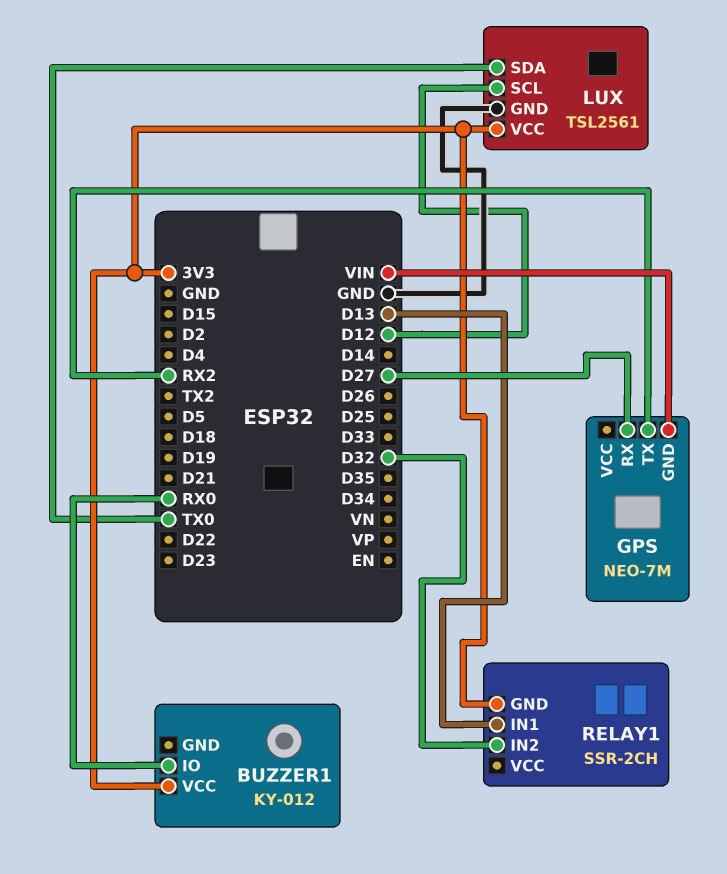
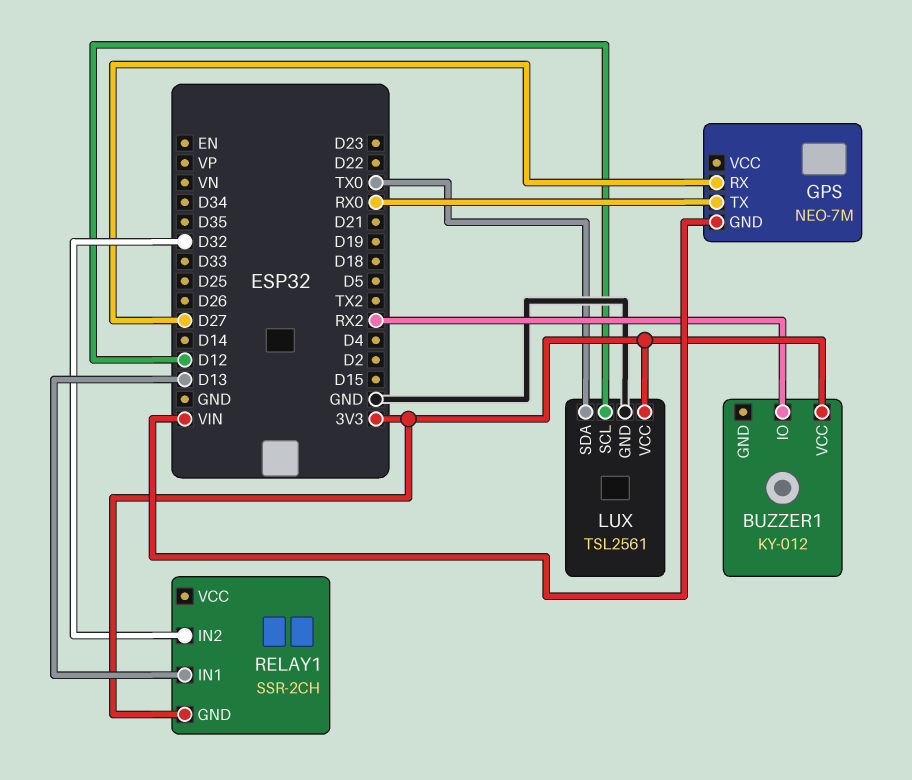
BUZZER1 pin IO: RX0 -> RX2
GPS pin TX: RX2 -> RX0

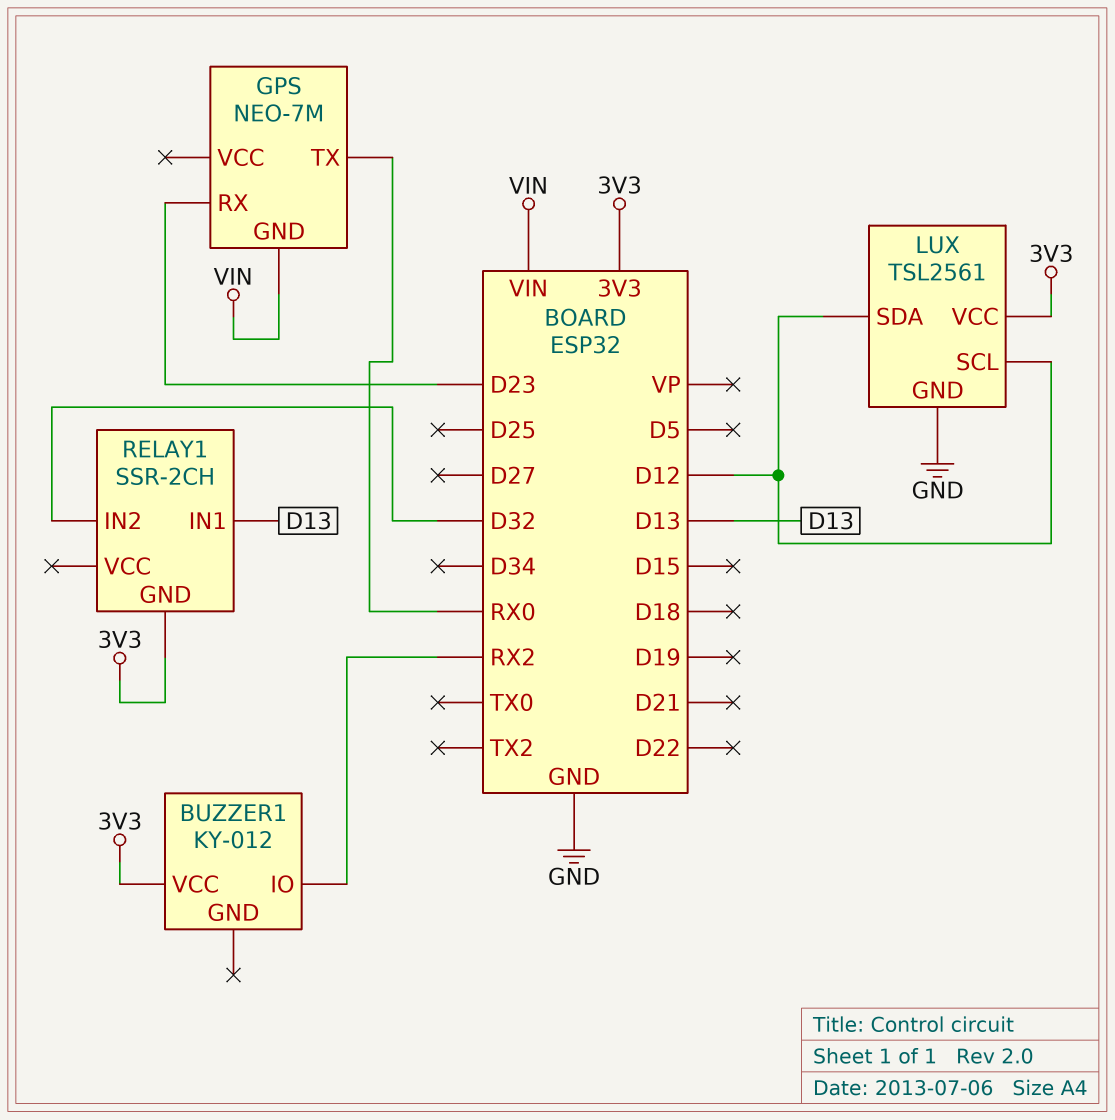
GPS pin RX: D27 -> D23
LUX pin SDA: TX0 -> D12

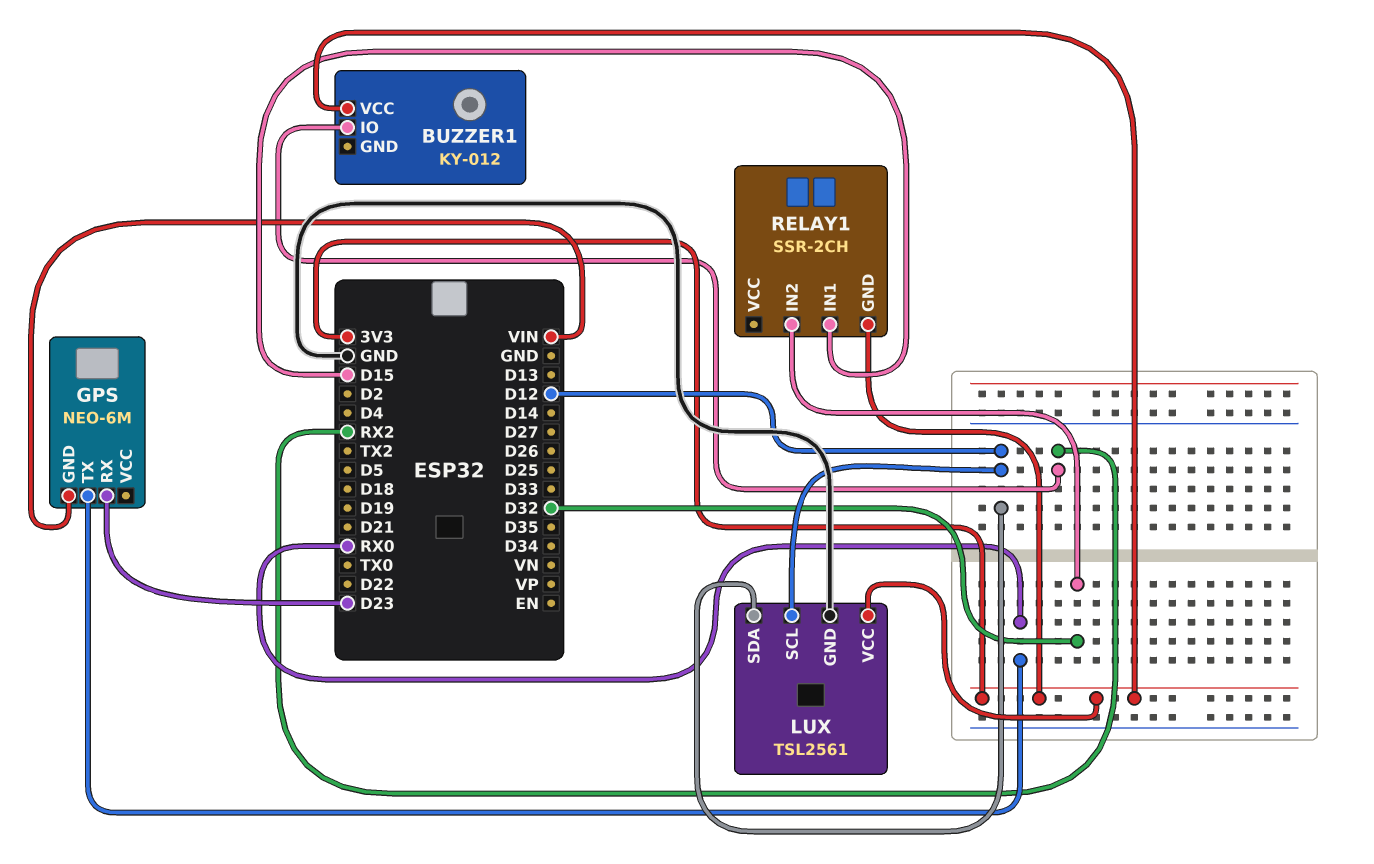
GPS: NEO-7M -> NEO-6M
RELAY1 pin IN1: D13 -> D15

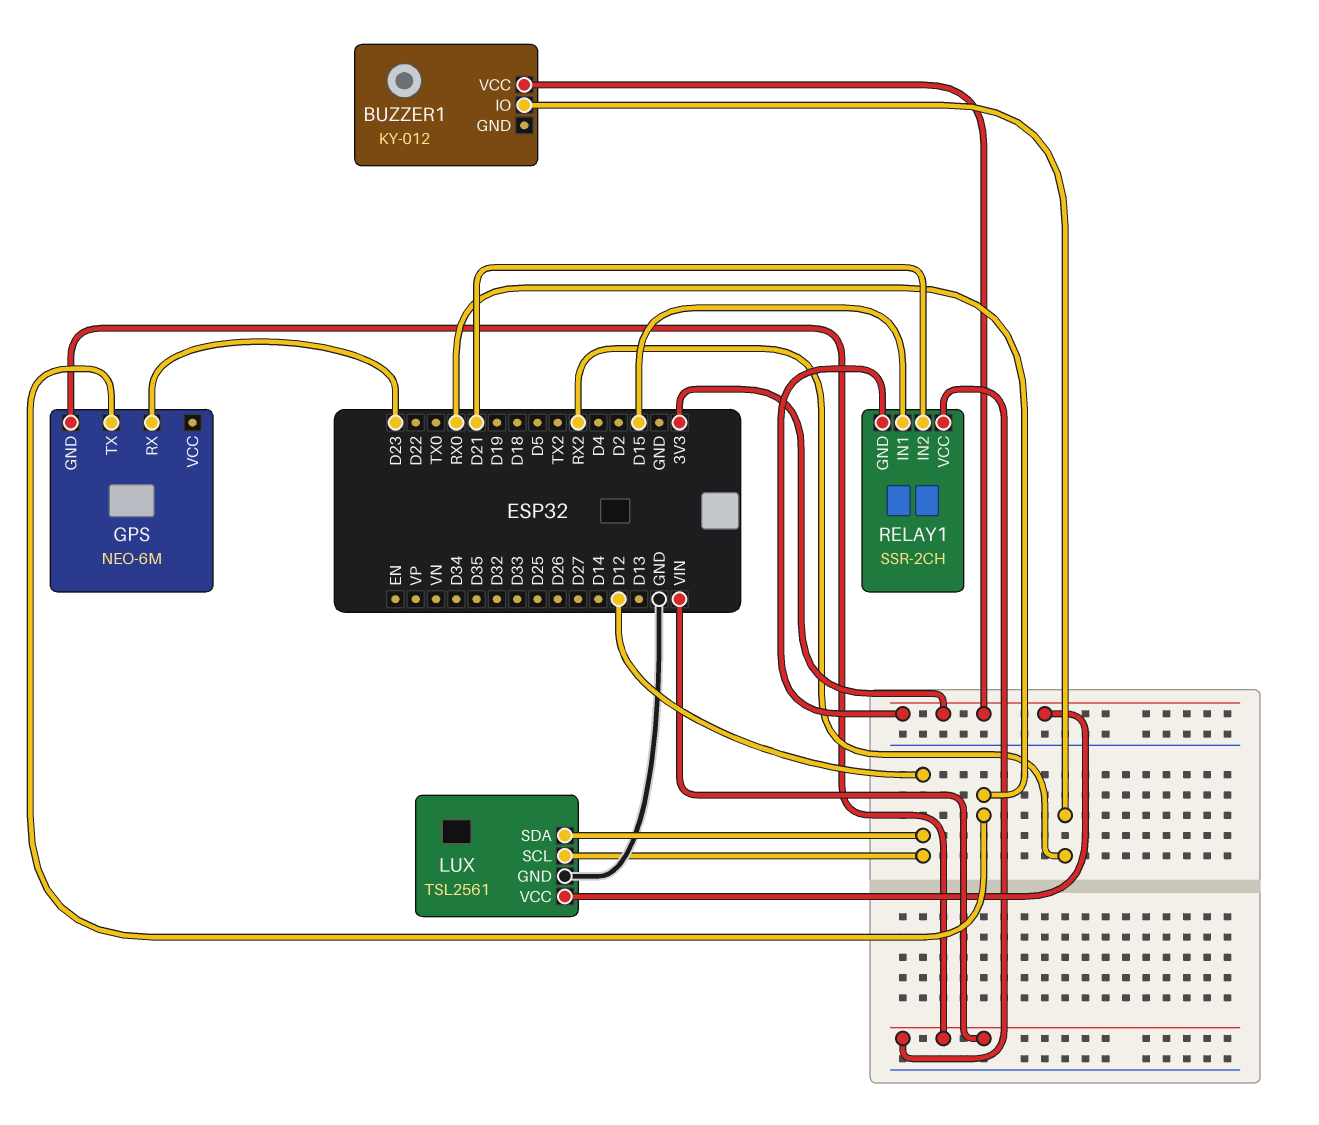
RELAY1 pin IN2: D32 -> D21
RELAY1 pin VCC: none -> VIN

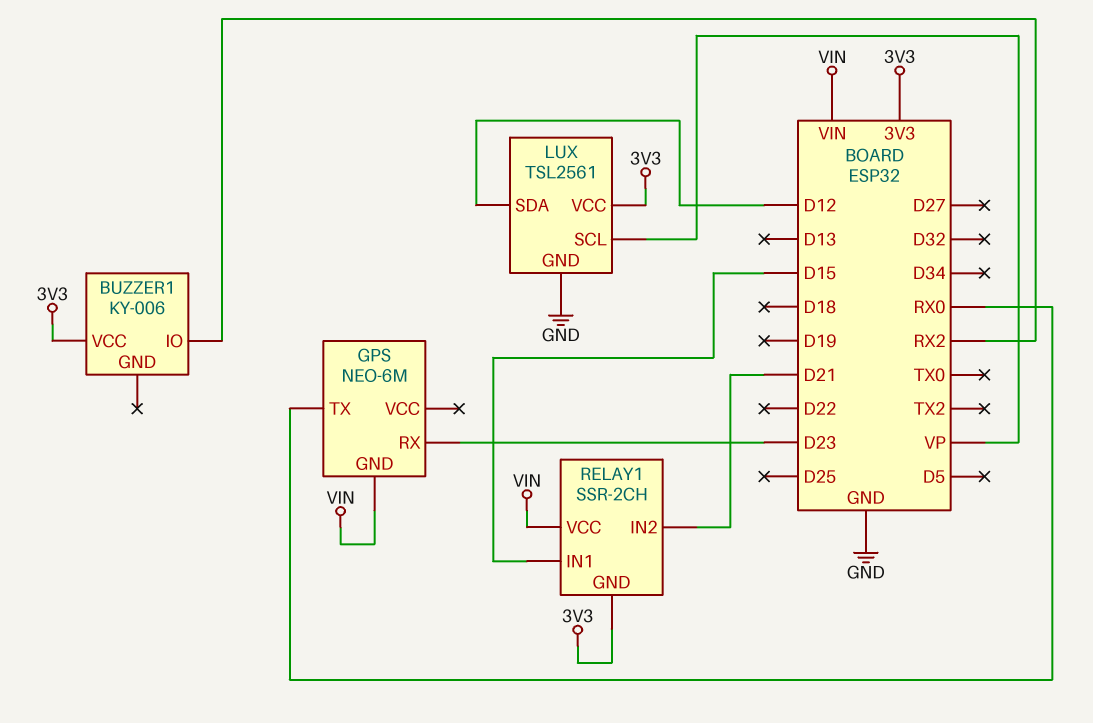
BUZZER1: KY-012 -> KY-006
LUX pin SCL: D12 -> VP

